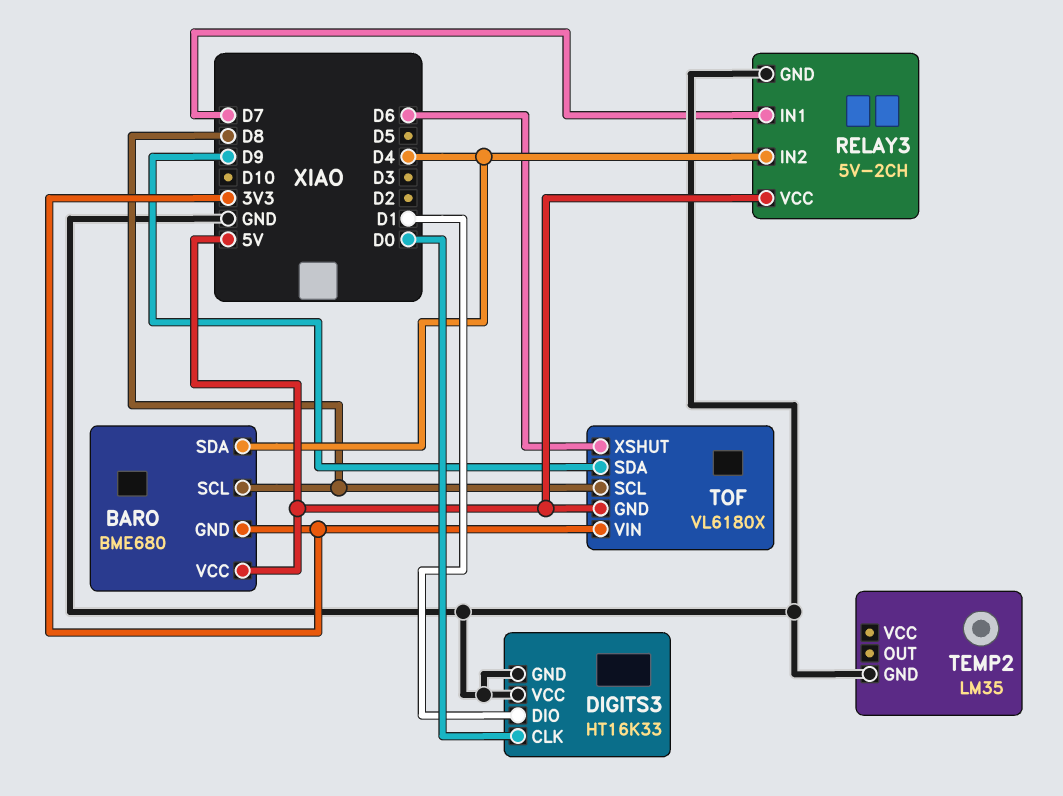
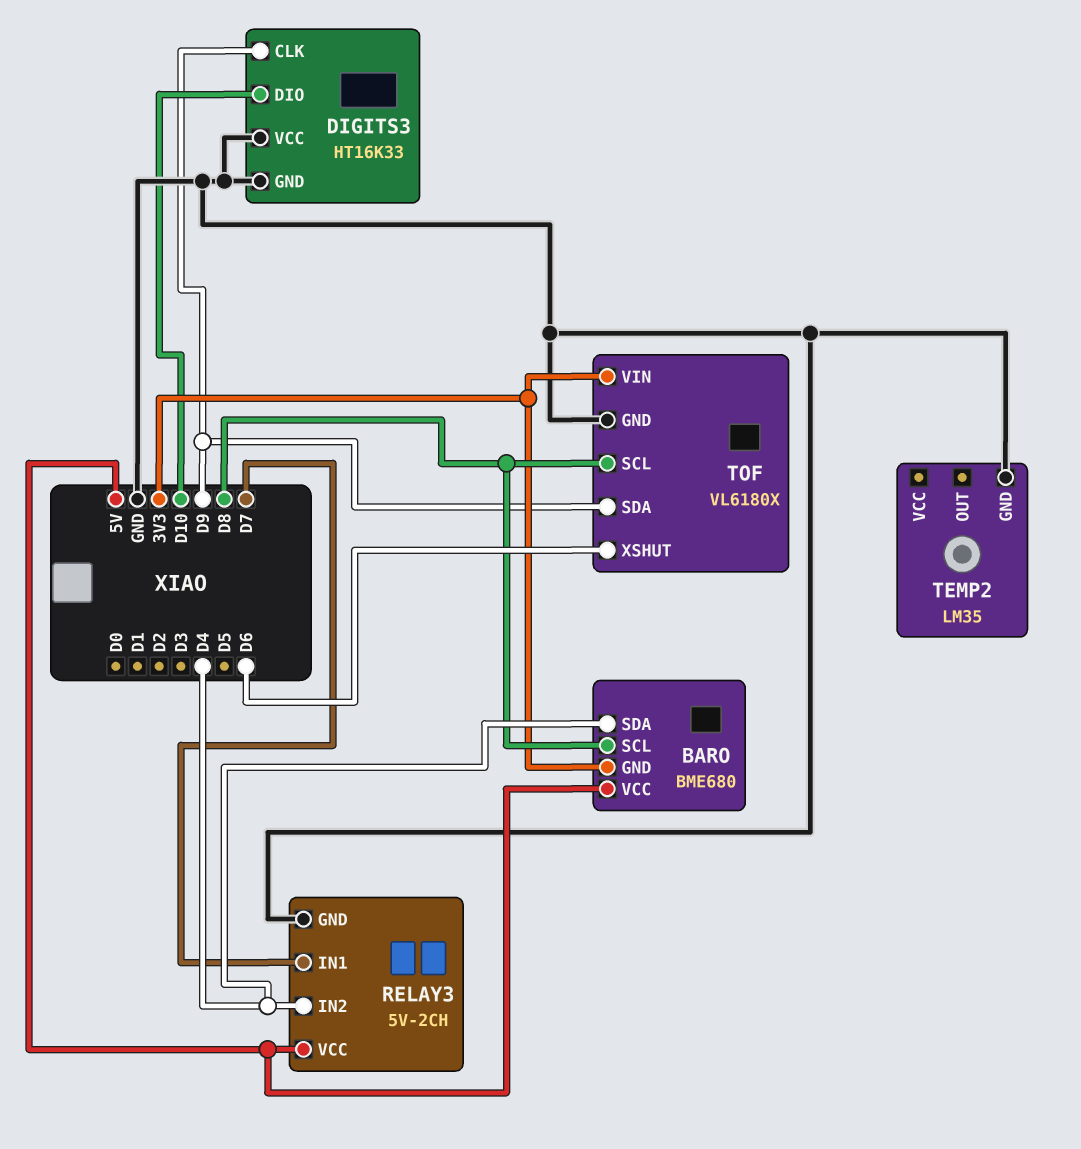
DIGITS3 pin CLK: D0 -> D9
DIGITS3 pin DIO: D1 -> D10
TOF pin GND: 5V -> GND

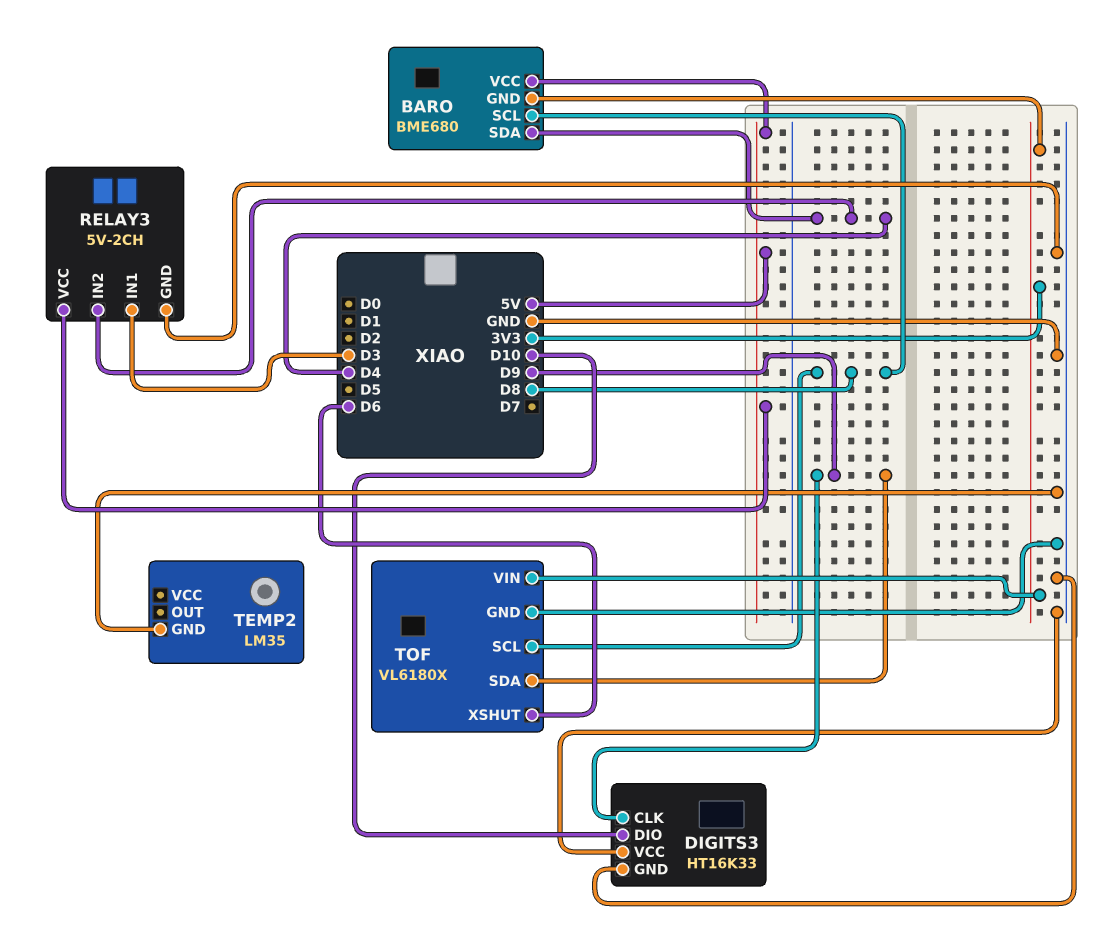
RELAY3 pin IN1: D7 -> D3

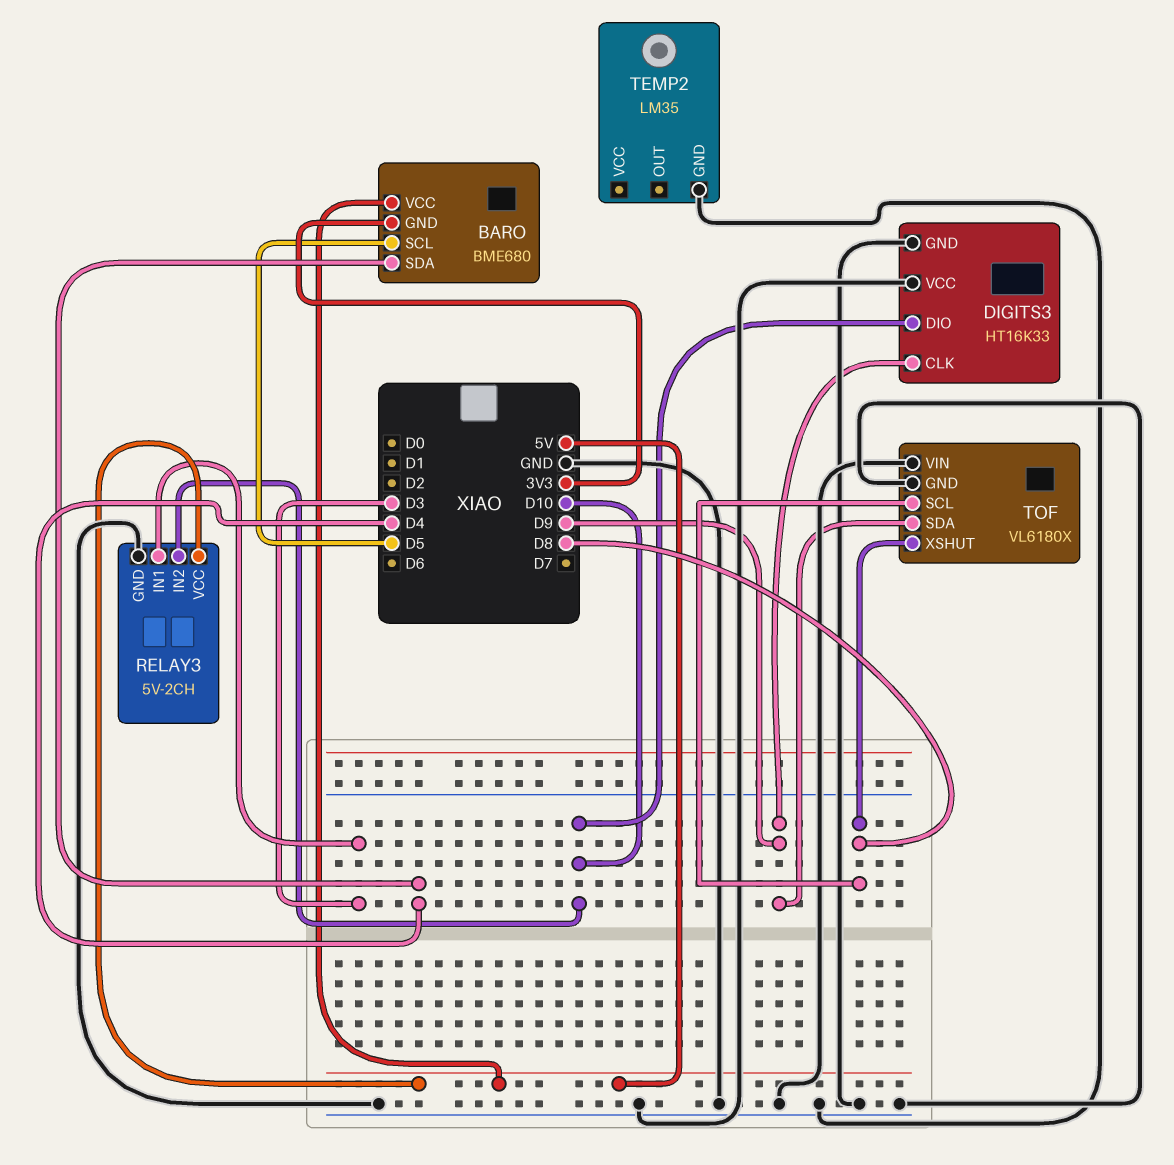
BARO pin SCL: D8 -> D5
RELAY3 pin IN2: D4 -> D10
TOF pin VIN: 3V3 -> GND
TOF pin XSHUT: D6 -> D8

